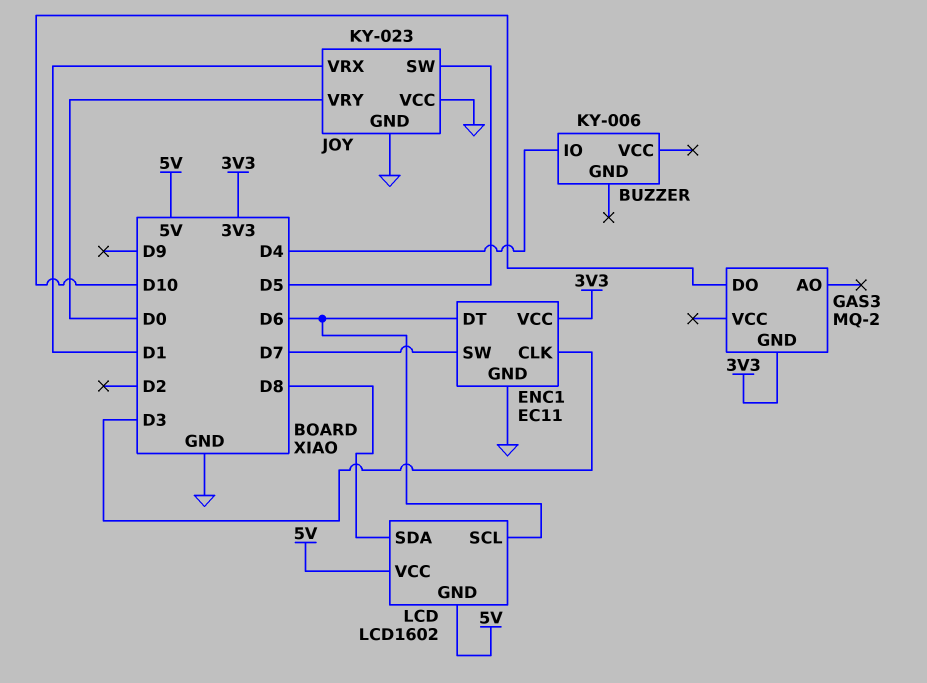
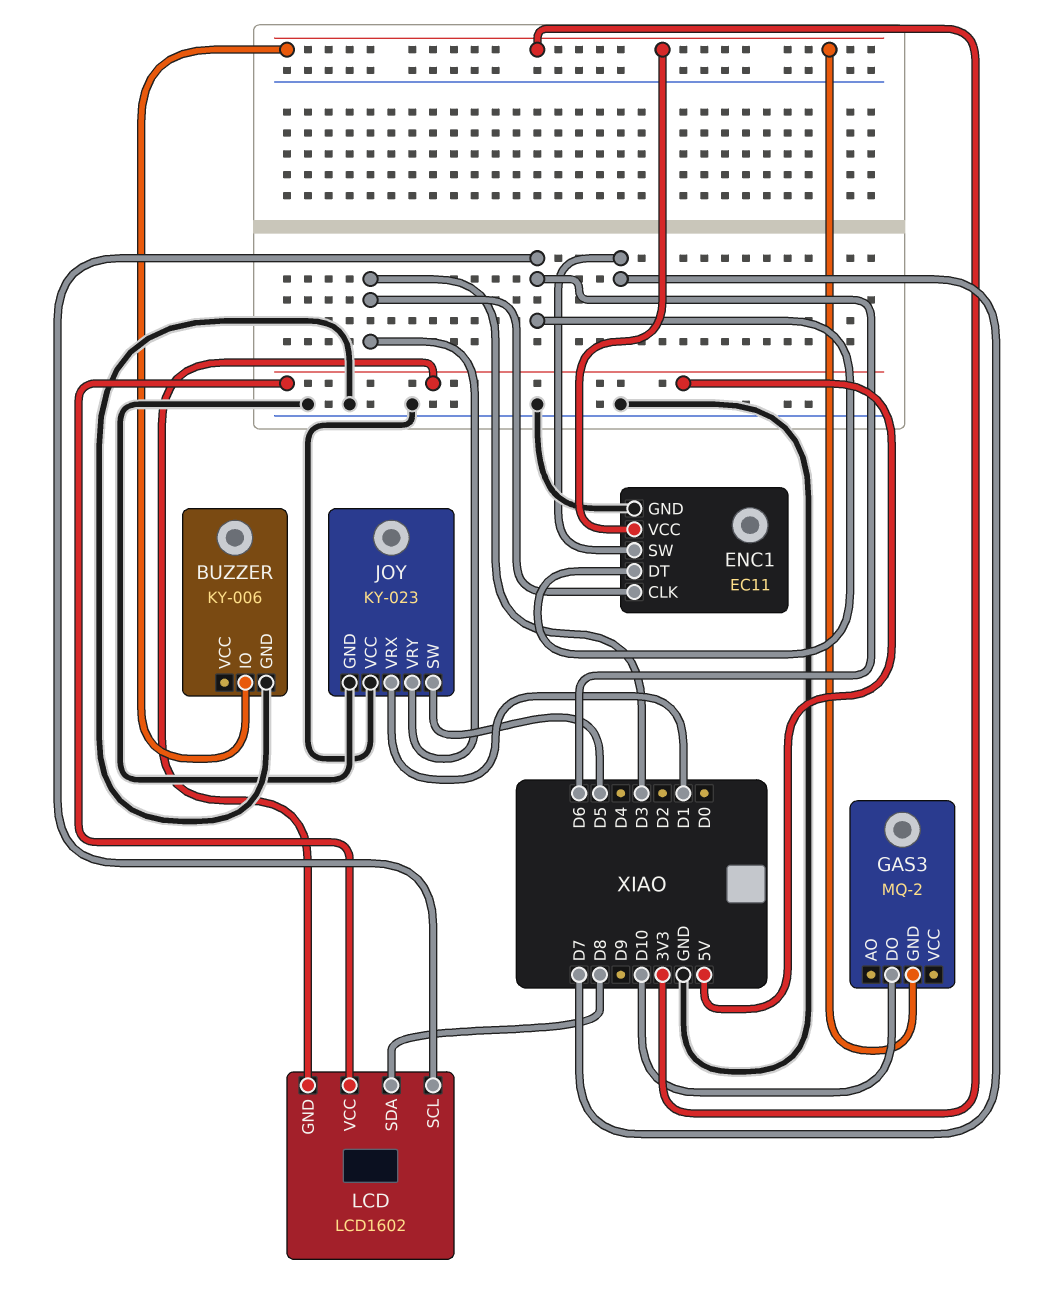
BUZZER pin GND: none -> GND
BUZZER pin IO: D4 -> 3V3
JOY pin VRY: D0 -> D3

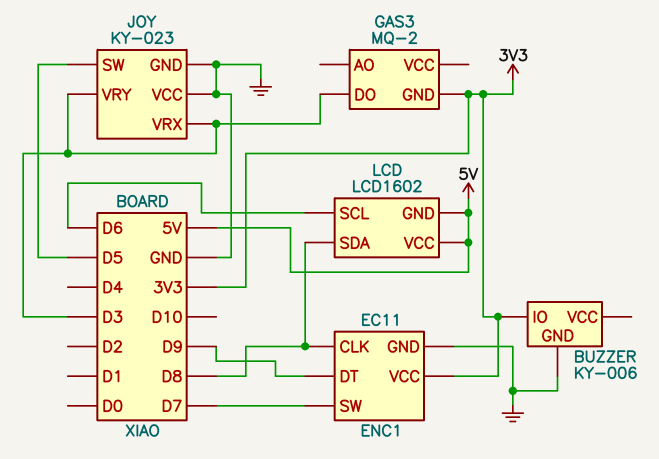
ENC1 pin CLK: D3 -> D8
ENC1 pin DT: D6 -> D9
GAS3 pin DO: D10 -> D3
JOY pin VRX: D1 -> D3

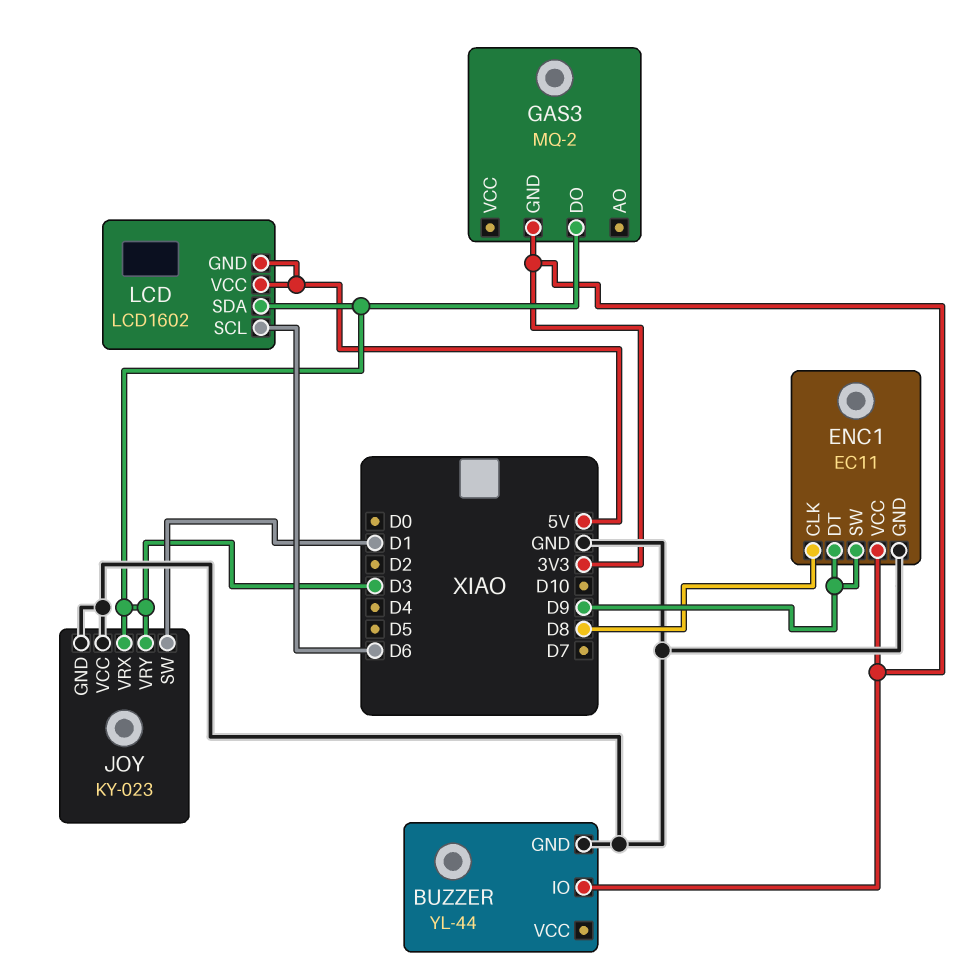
BUZZER: KY-006 -> YL-44
ENC1 pin SW: D7 -> D9
JOY pin SW: D5 -> D1
LCD pin SDA: D8 -> D3

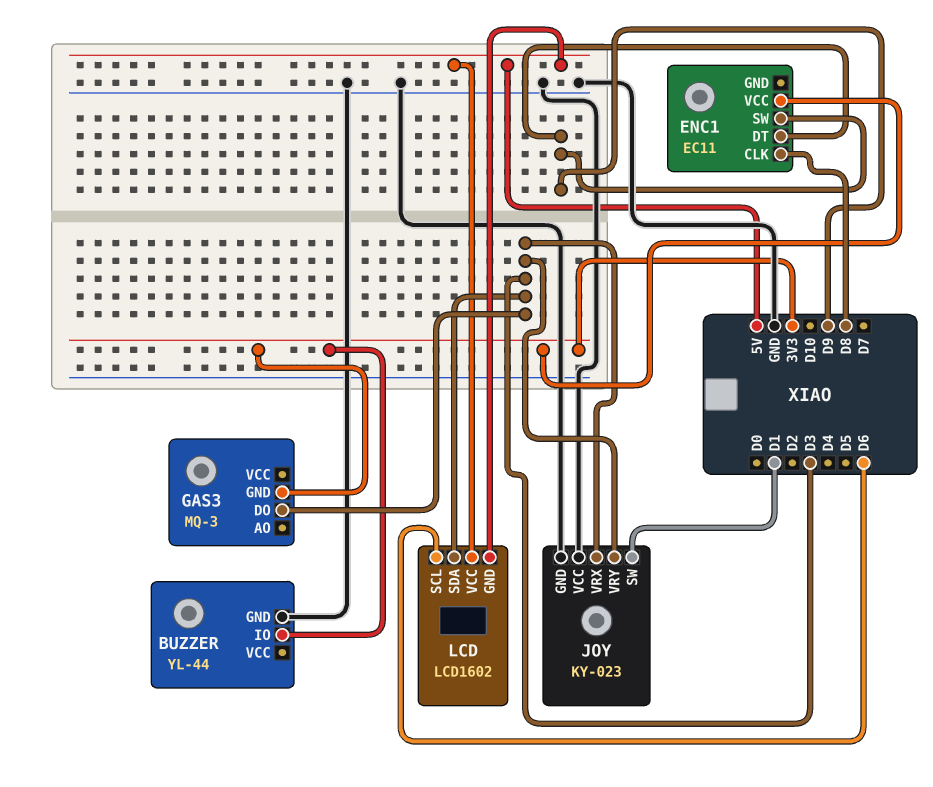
ENC1 pin GND: GND -> none
GAS3: MQ-2 -> MQ-3

